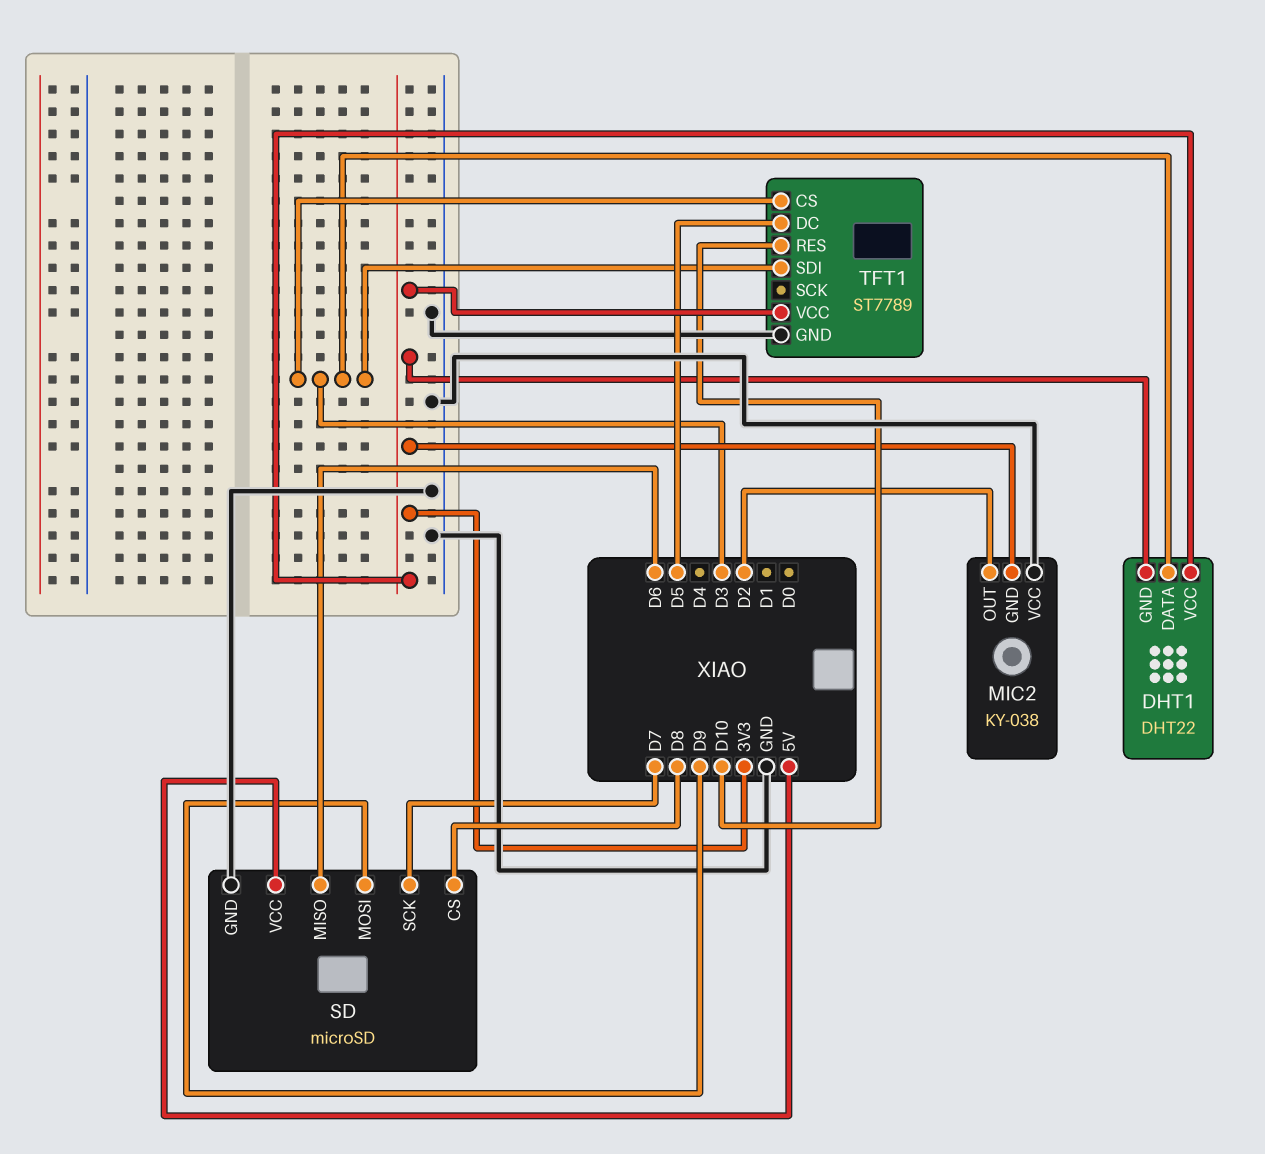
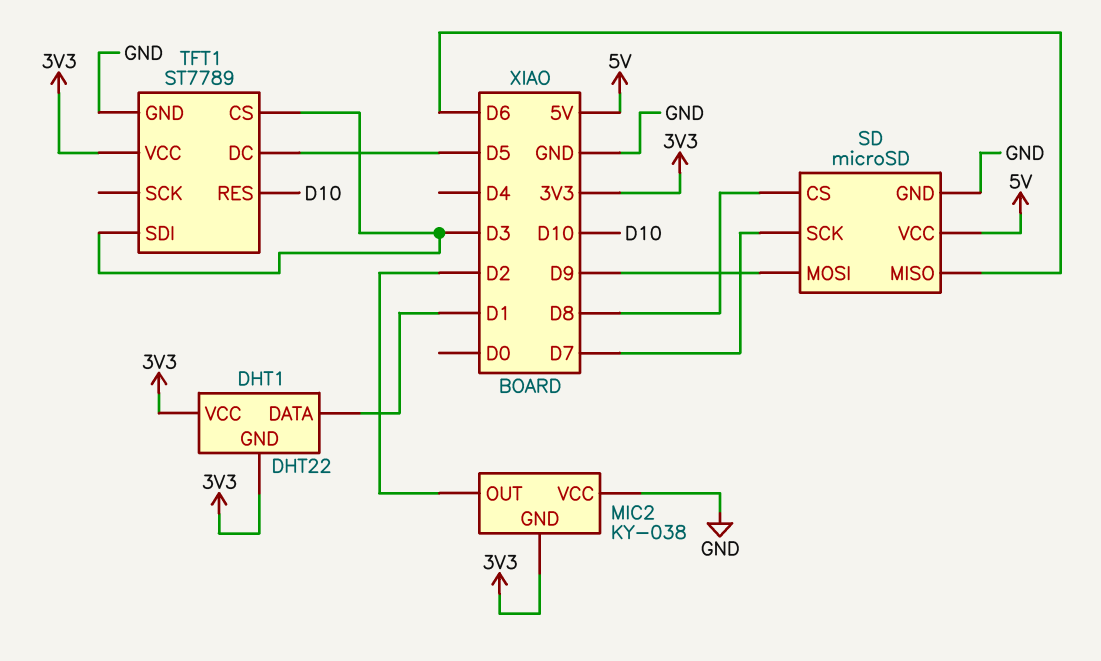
DHT1 pin DATA: D3 -> D1

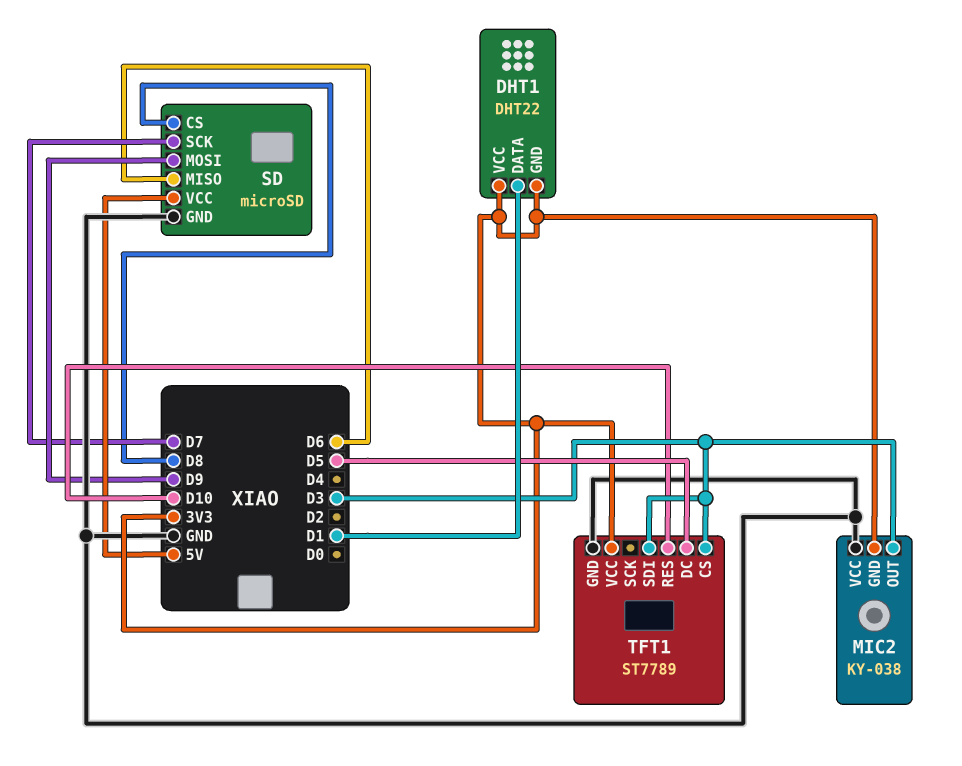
MIC2 pin OUT: D2 -> D3

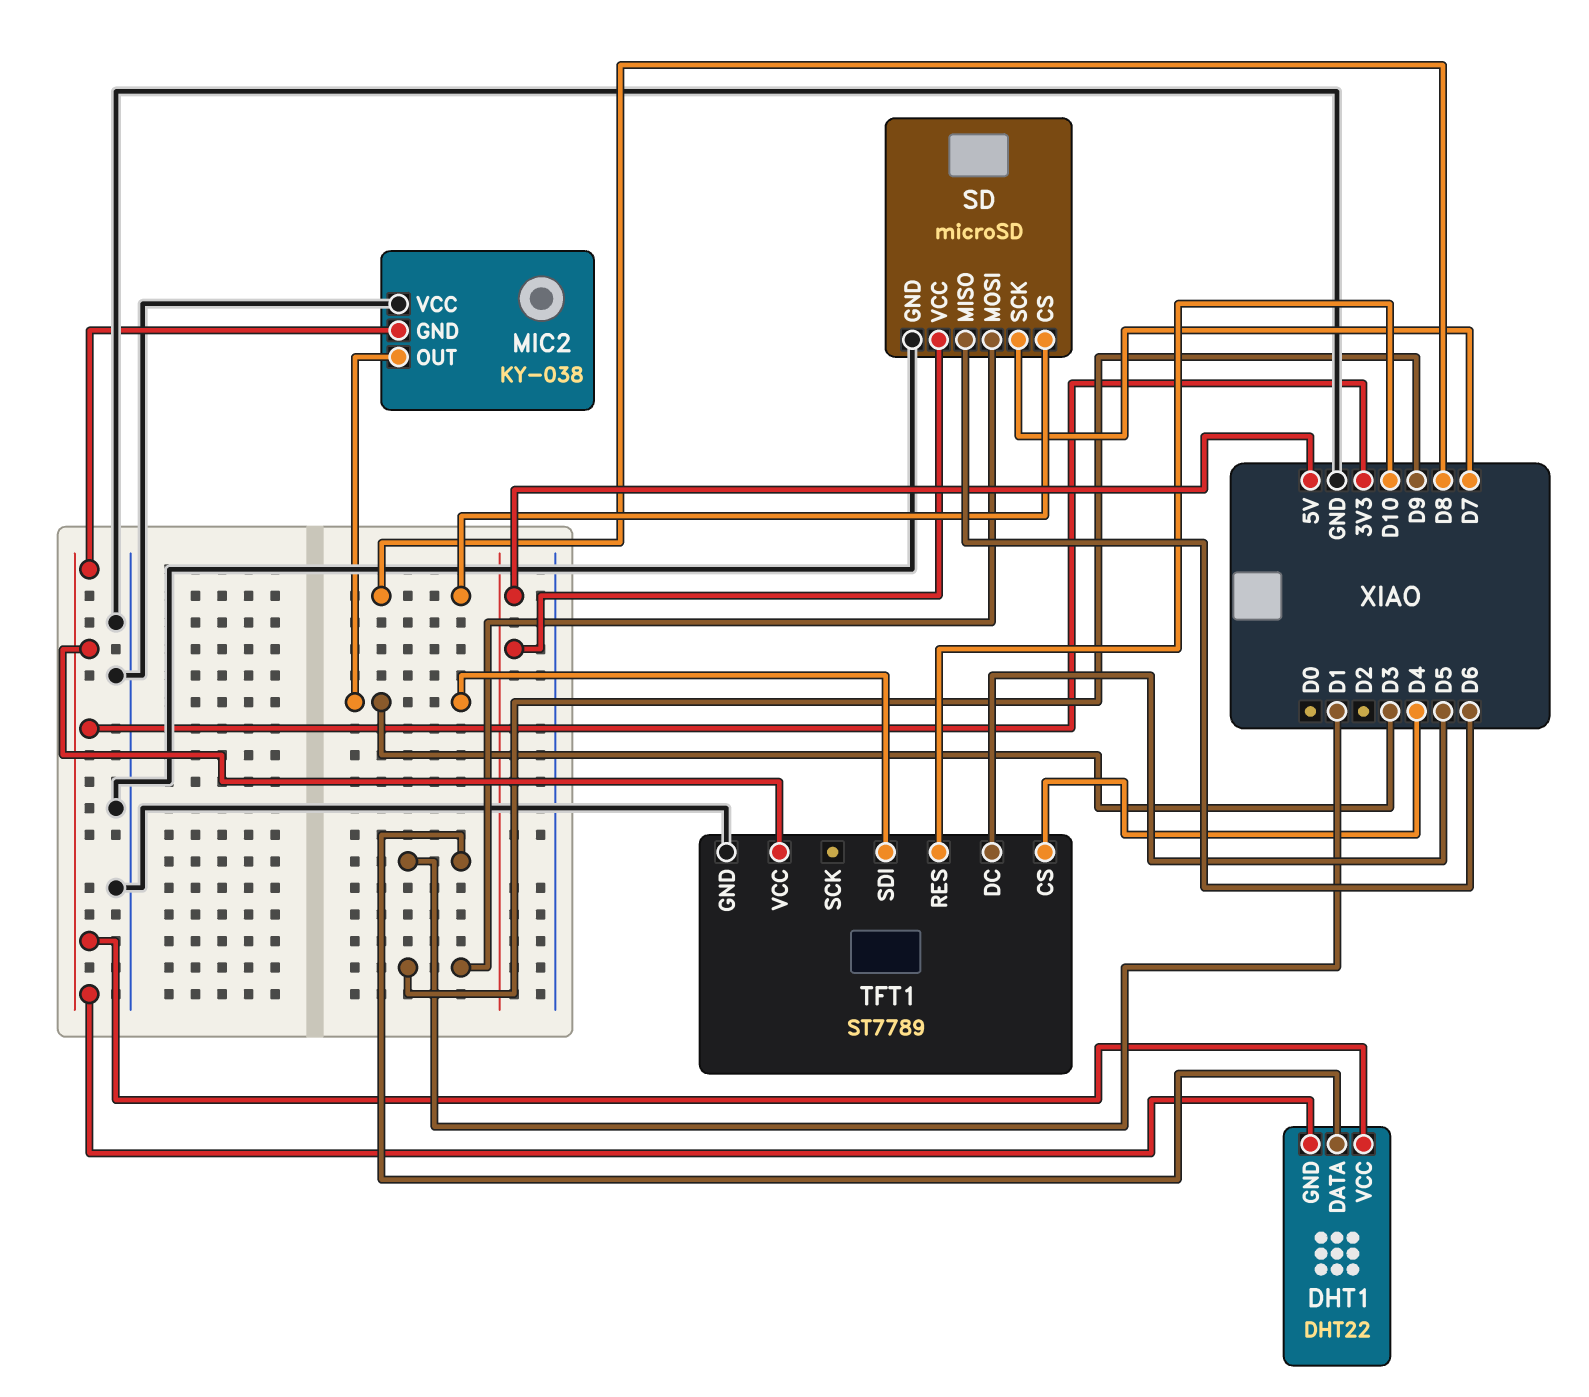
TFT1 pin CS: D3 -> D4

